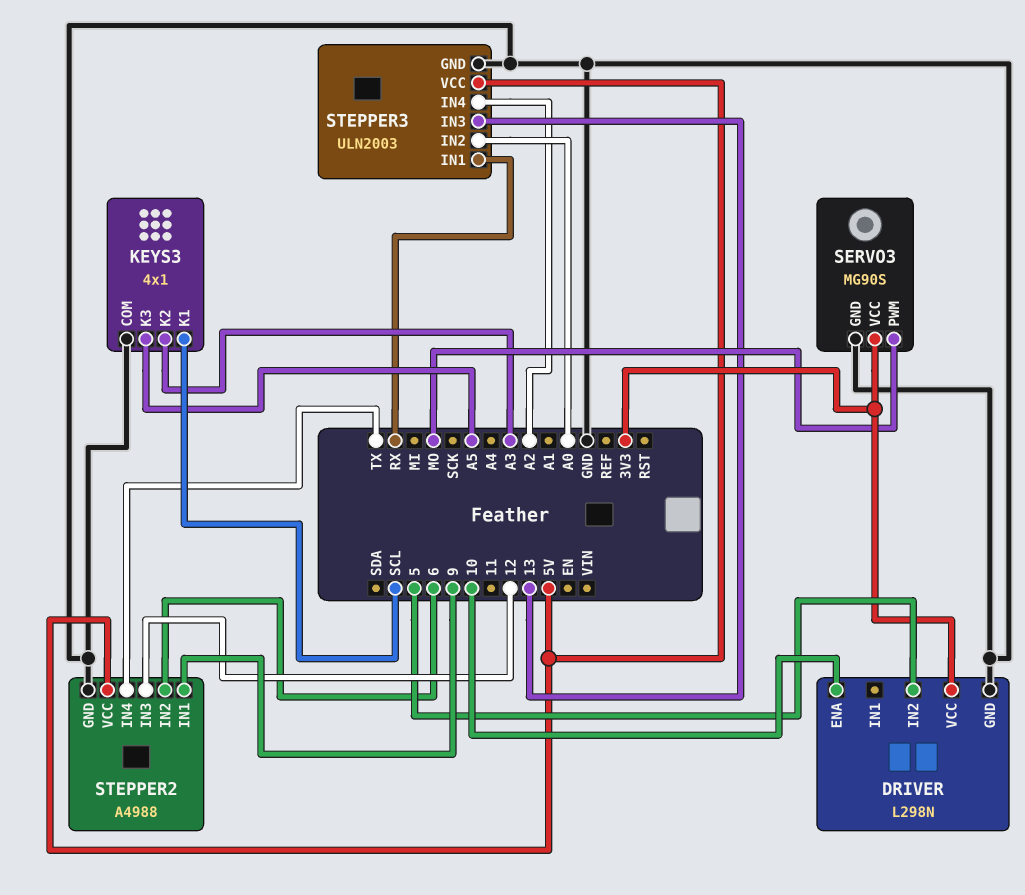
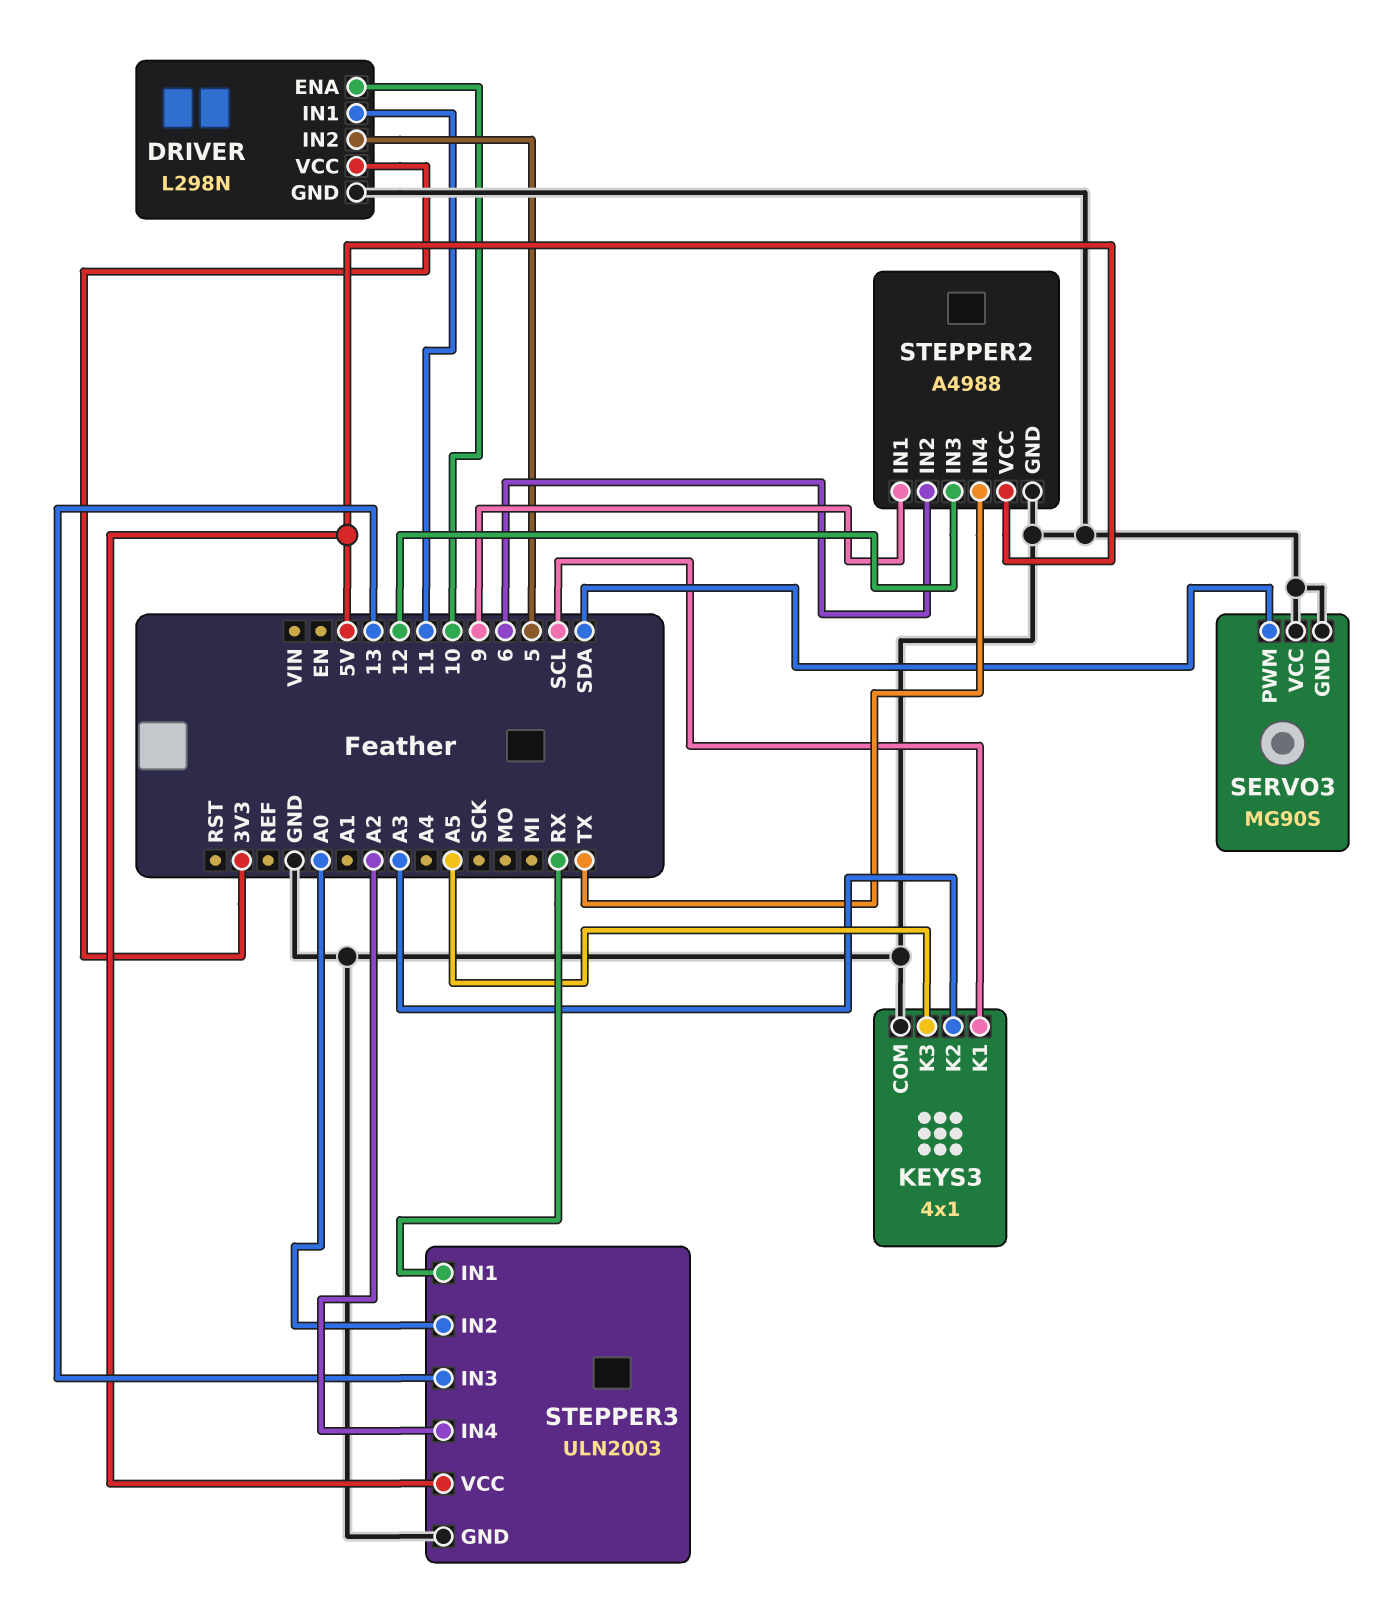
DRIVER pin IN1: none -> 11
SERVO3 pin PWM: MO -> SDA
SERVO3 pin VCC: 3V3 -> GND

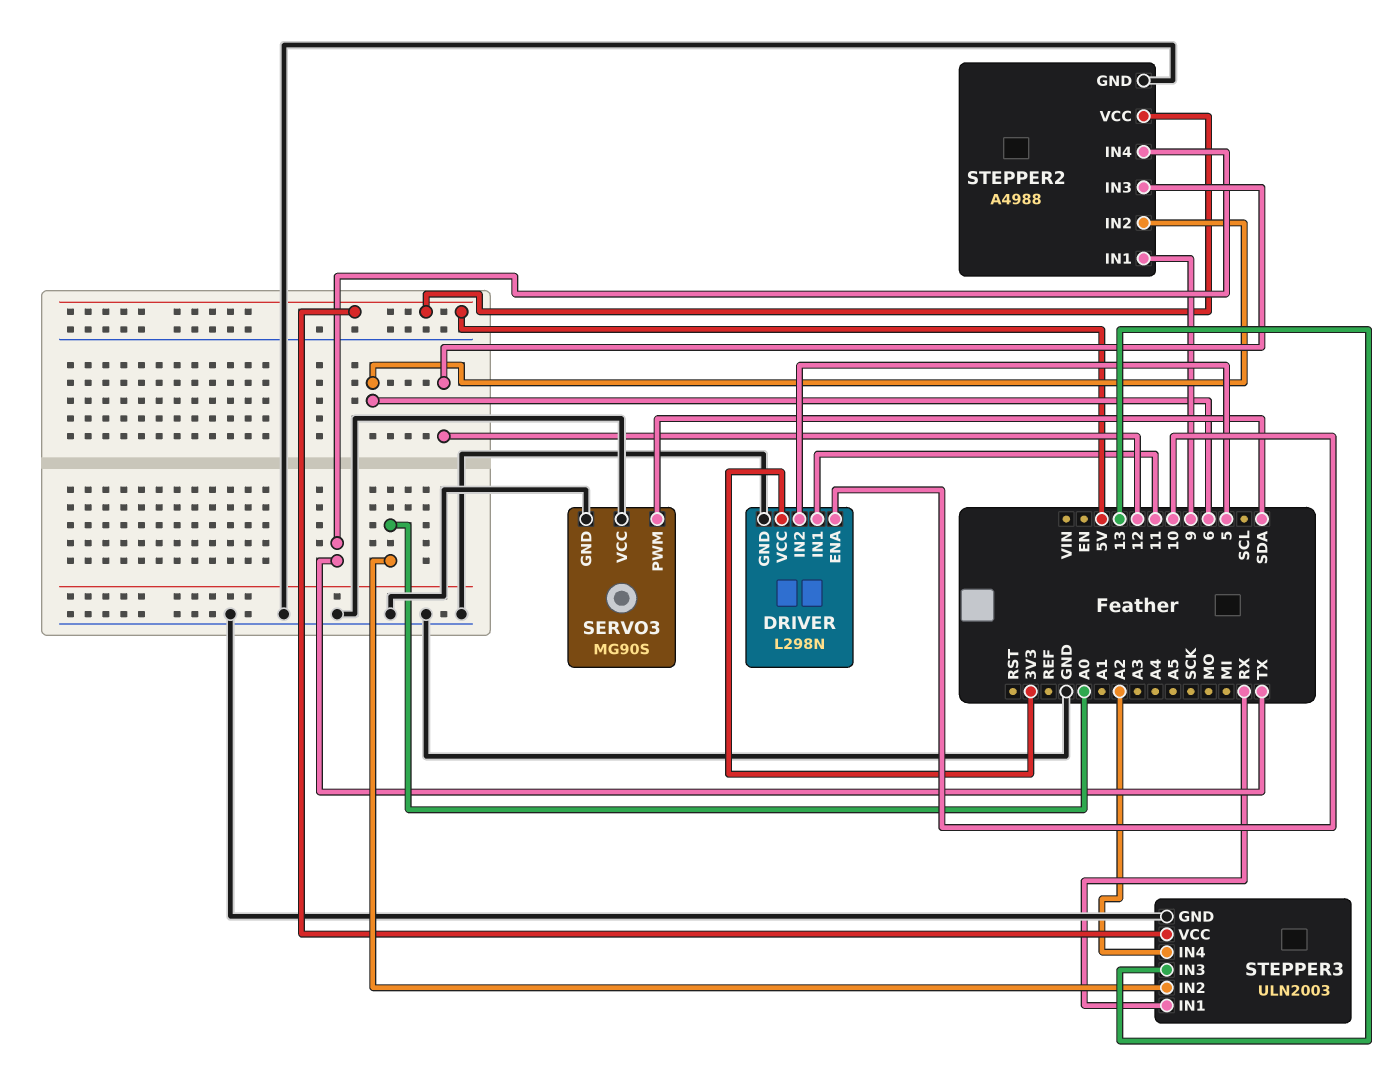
KEYS3: 4x1 -> none
KEYS3 pin COM: GND -> none
KEYS3 pin K1: SCL -> none
KEYS3 pin K2: A3 -> none
KEYS3 pin K3: A5 -> none

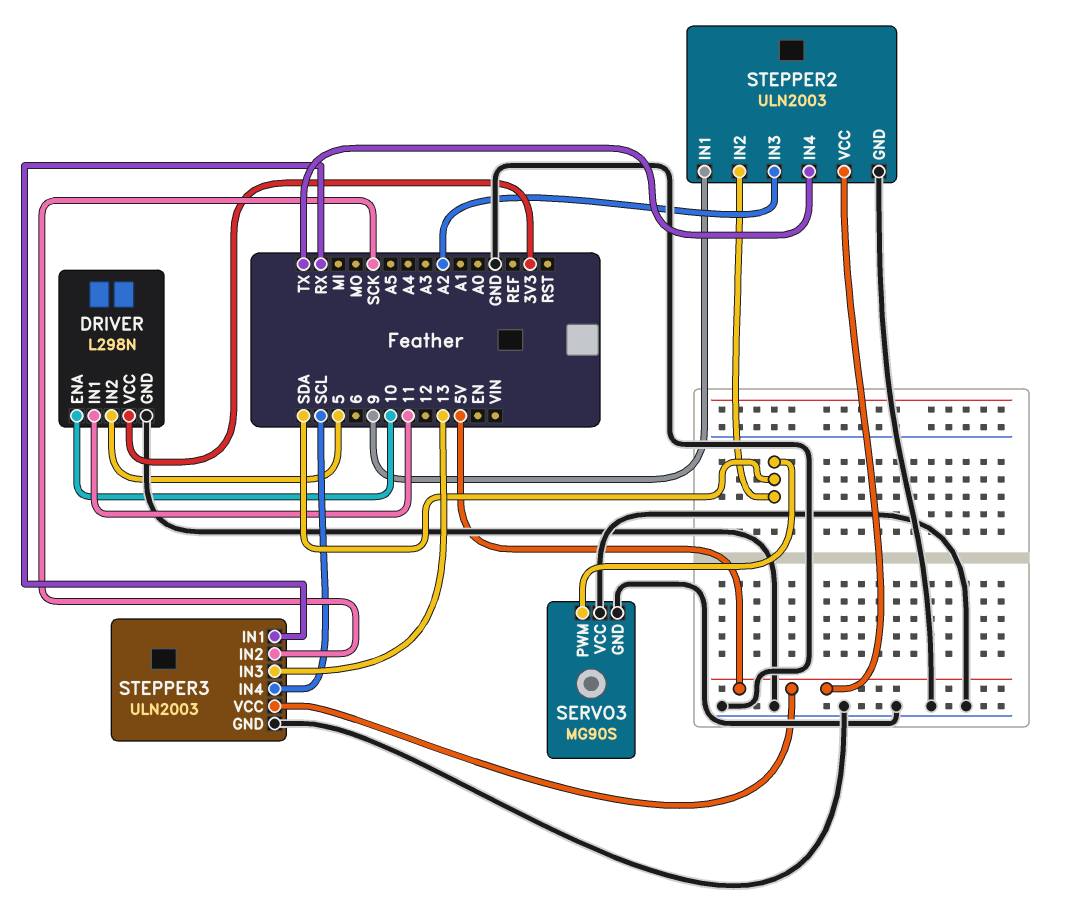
STEPPER2: A4988 -> ULN2003
STEPPER2 pin IN2: 6 -> SDA
STEPPER2 pin IN3: 12 -> A2
STEPPER3 pin IN2: A0 -> SCK
STEPPER3 pin IN4: A2 -> SCL

